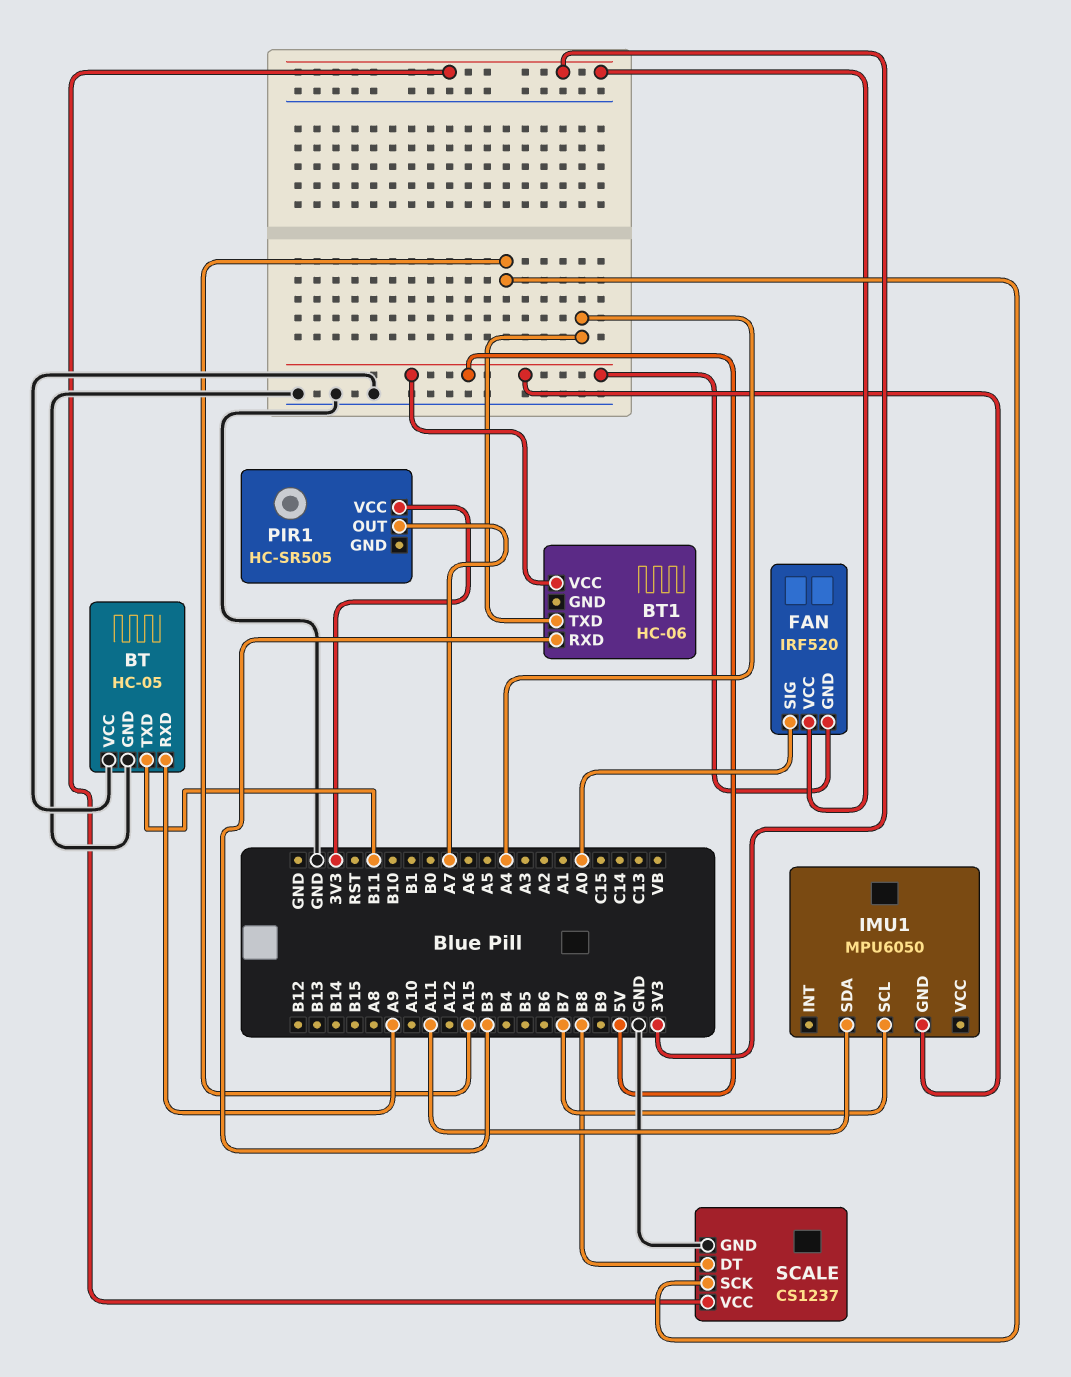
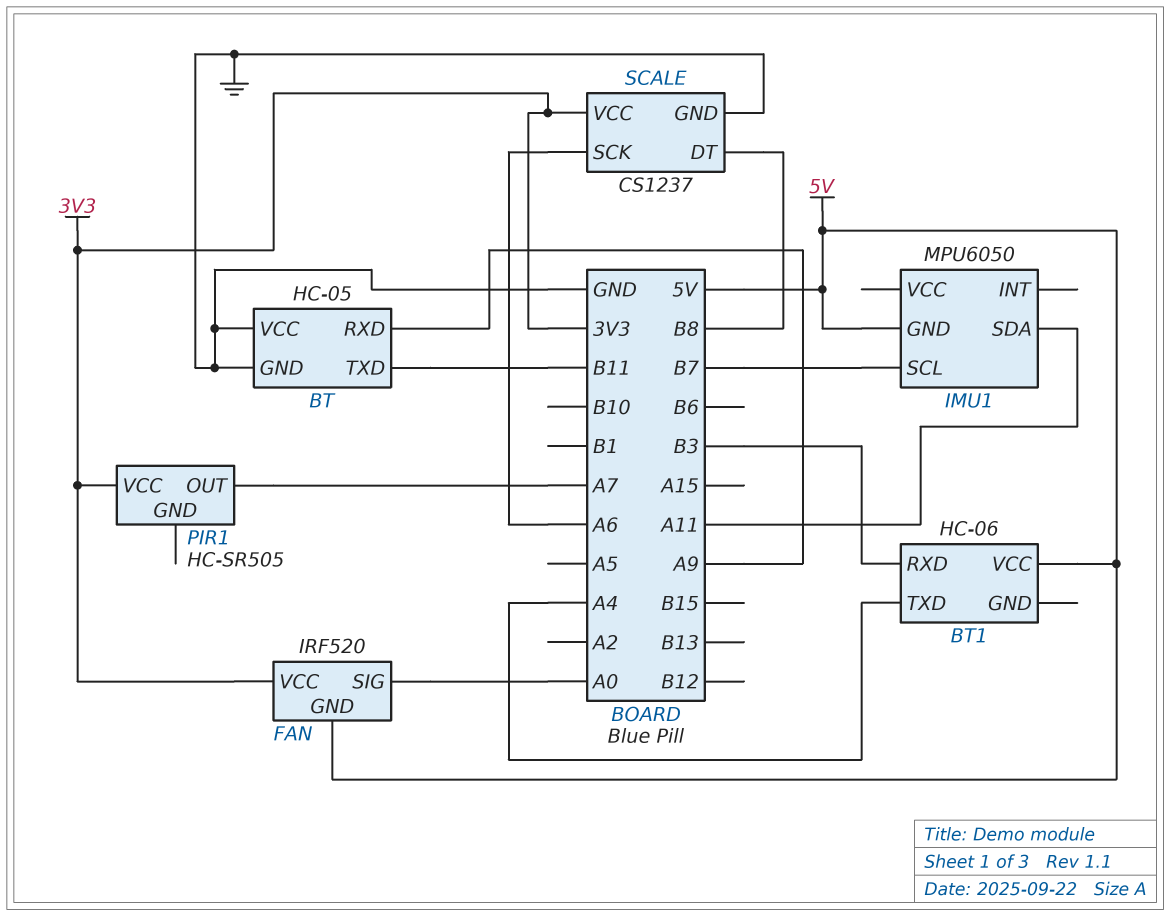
SCALE pin SCK: A15 -> A6

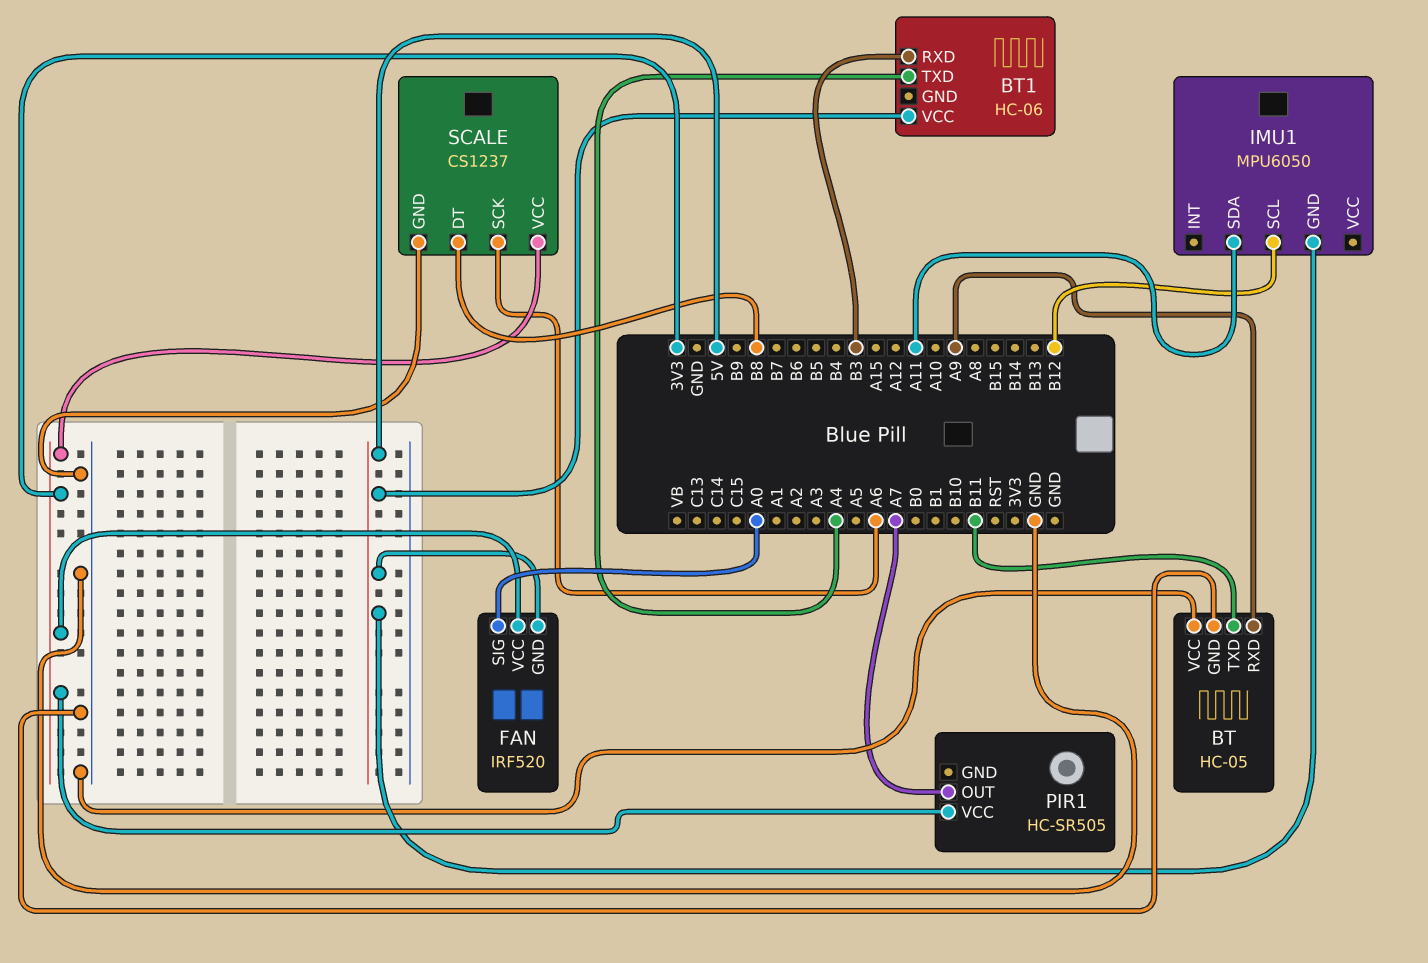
IMU1 pin SCL: B7 -> B12

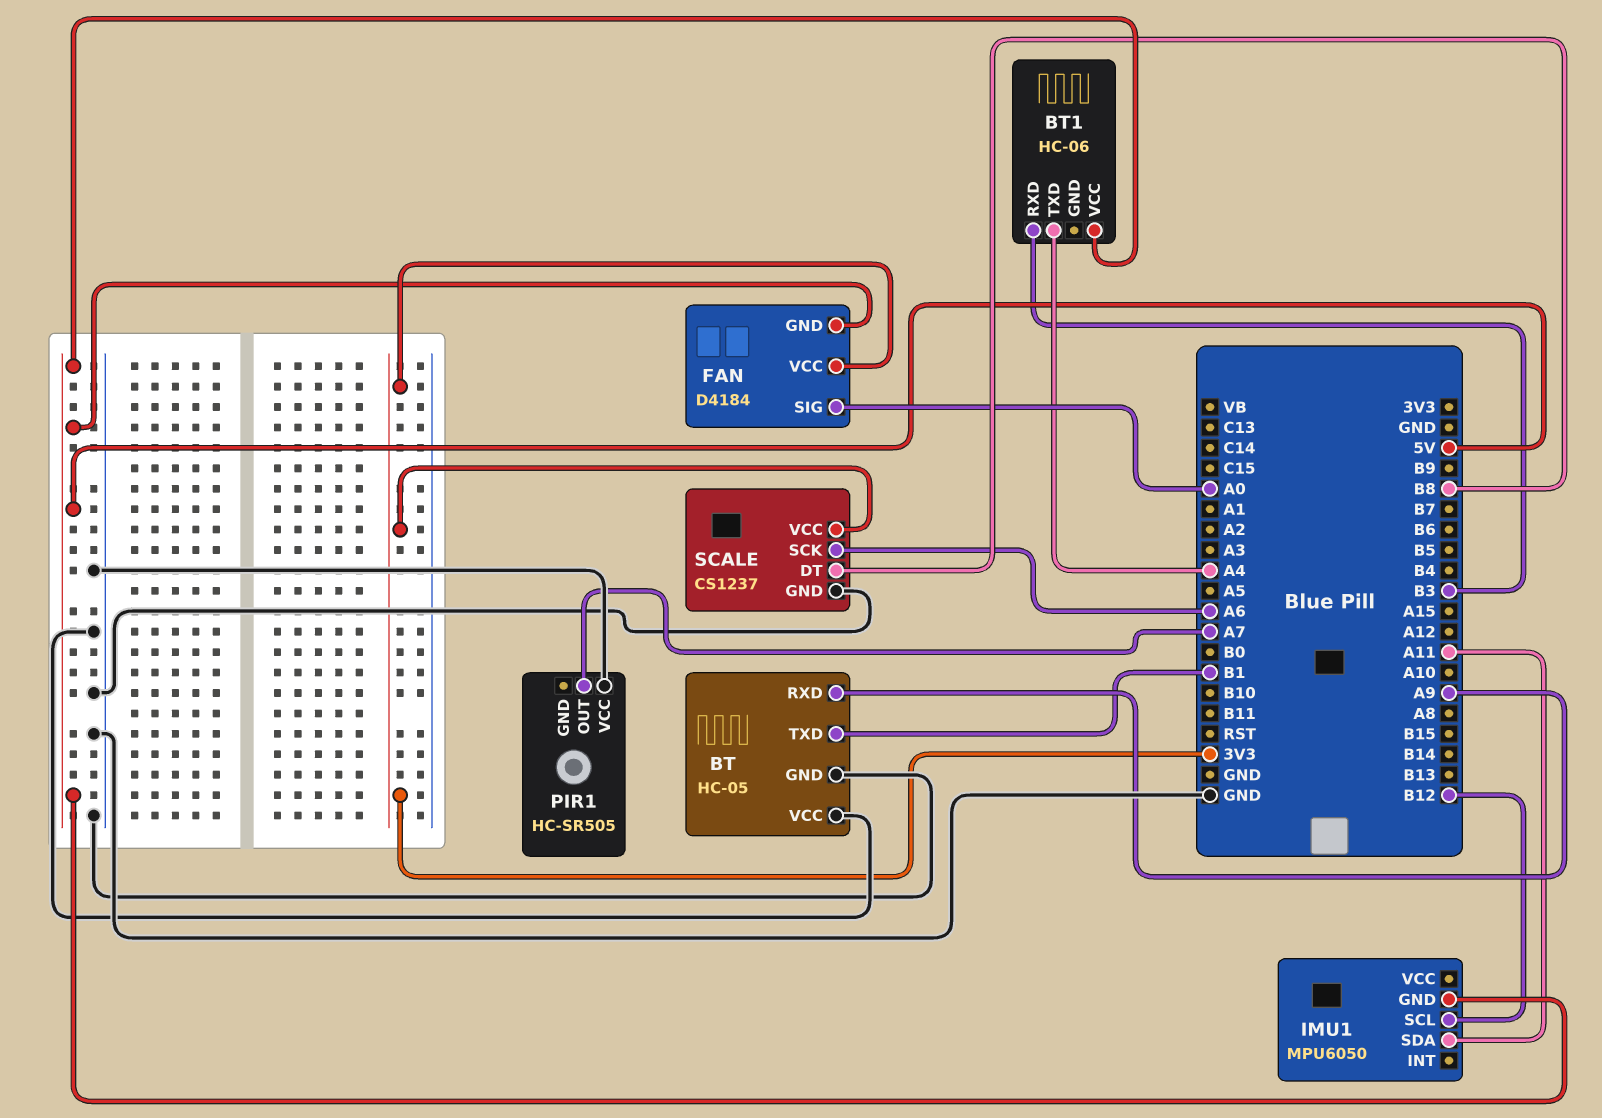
BT pin TXD: B11 -> B1
FAN: IRF520 -> D4184
PIR1 pin VCC: 3V3 -> GND

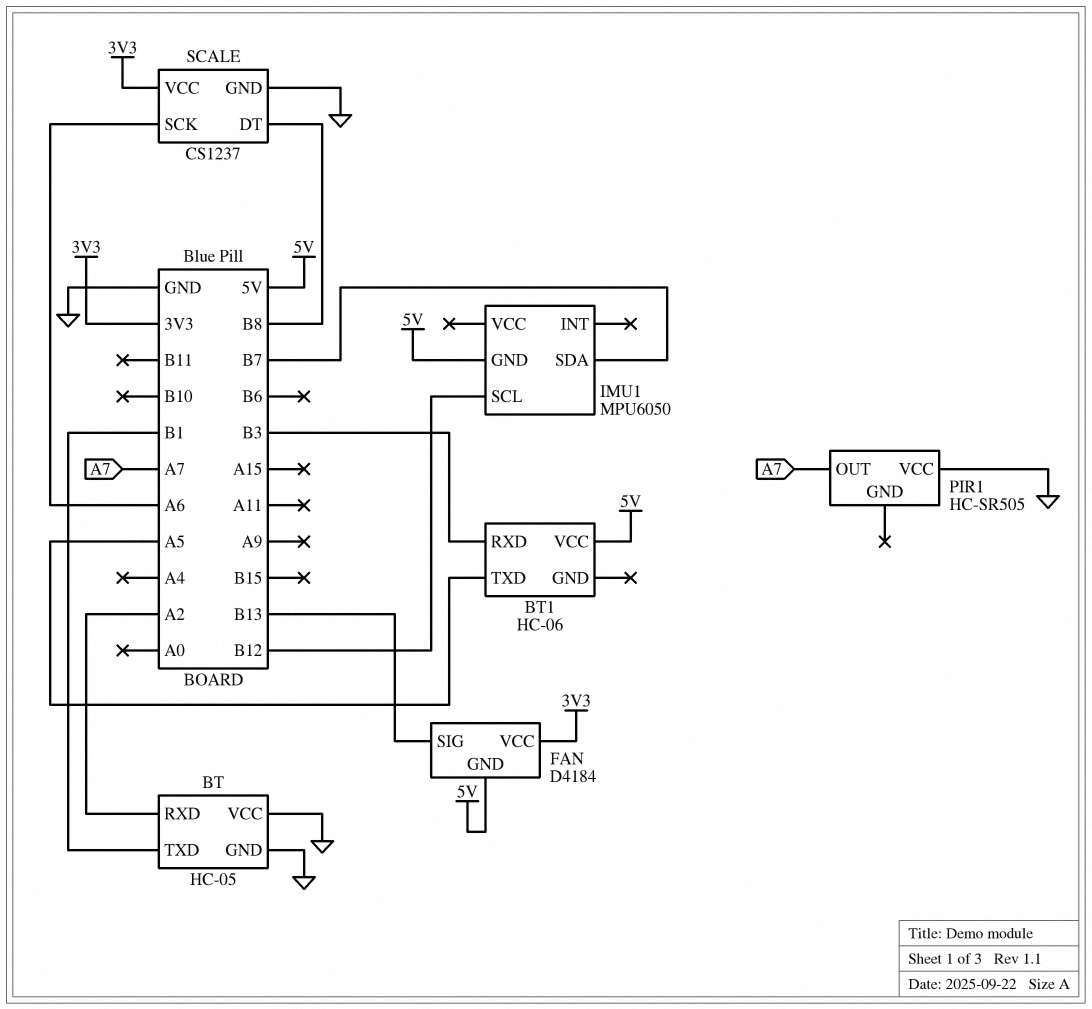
BT pin RXD: A9 -> A2
BT1 pin TXD: A4 -> A5
FAN pin SIG: A0 -> B13
IMU1 pin SDA: A11 -> B7

